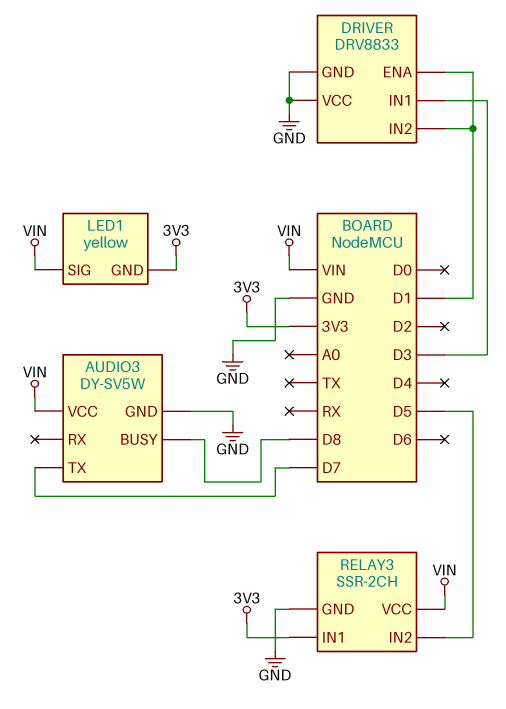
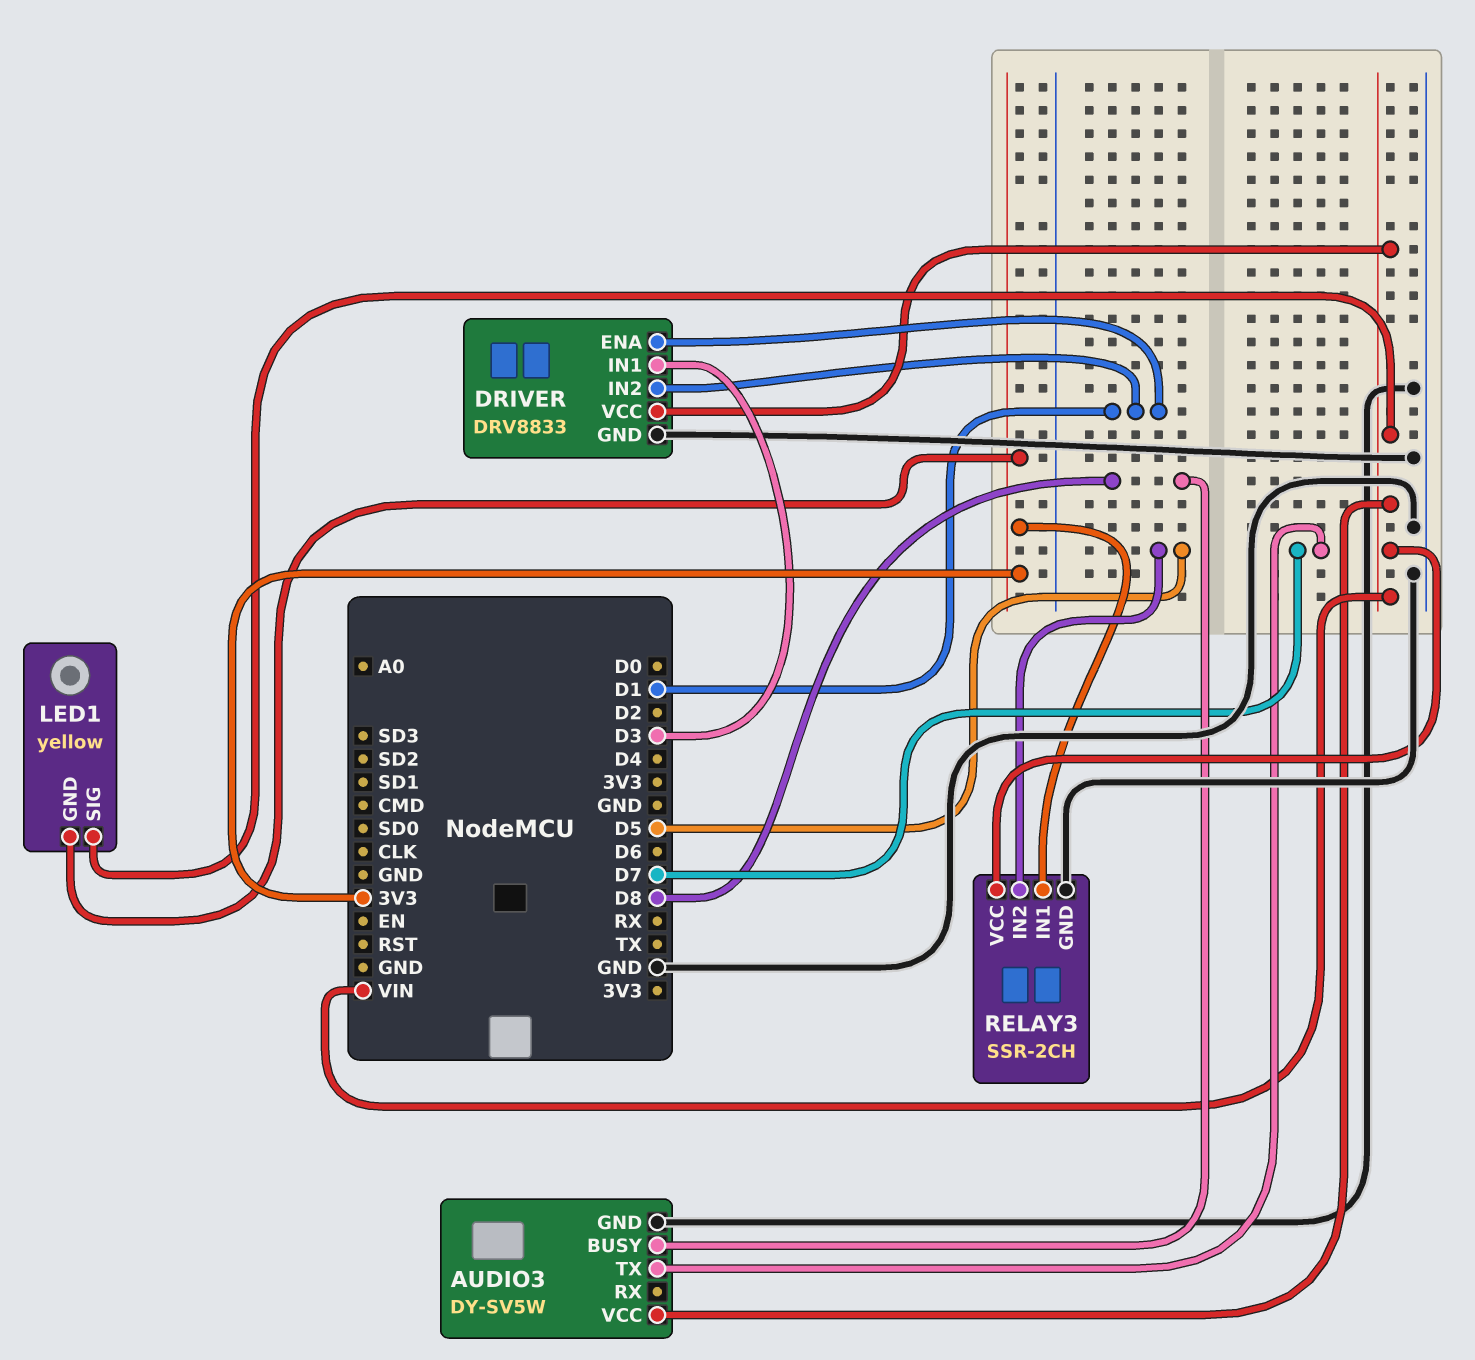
DRIVER pin VCC: GND -> VIN

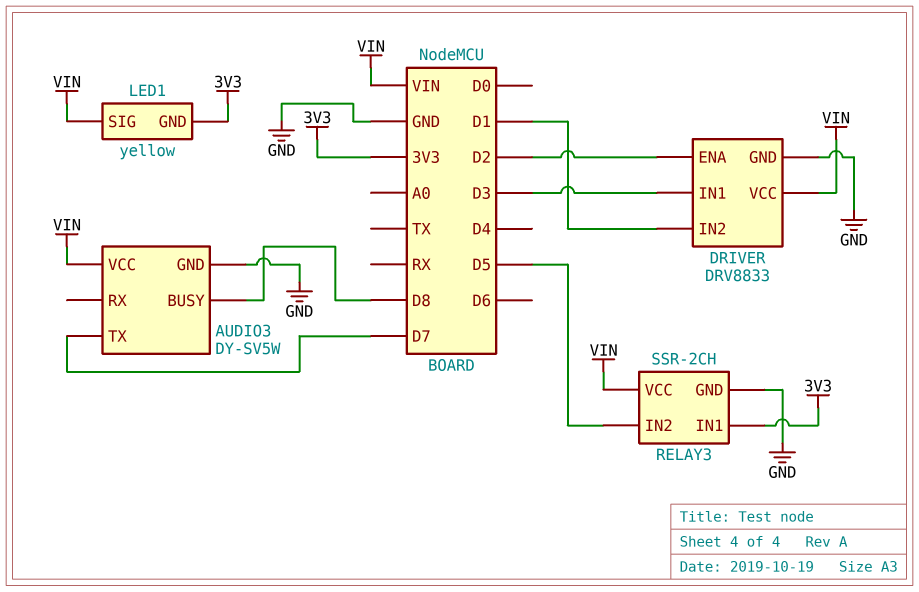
DRIVER pin ENA: D1 -> D2

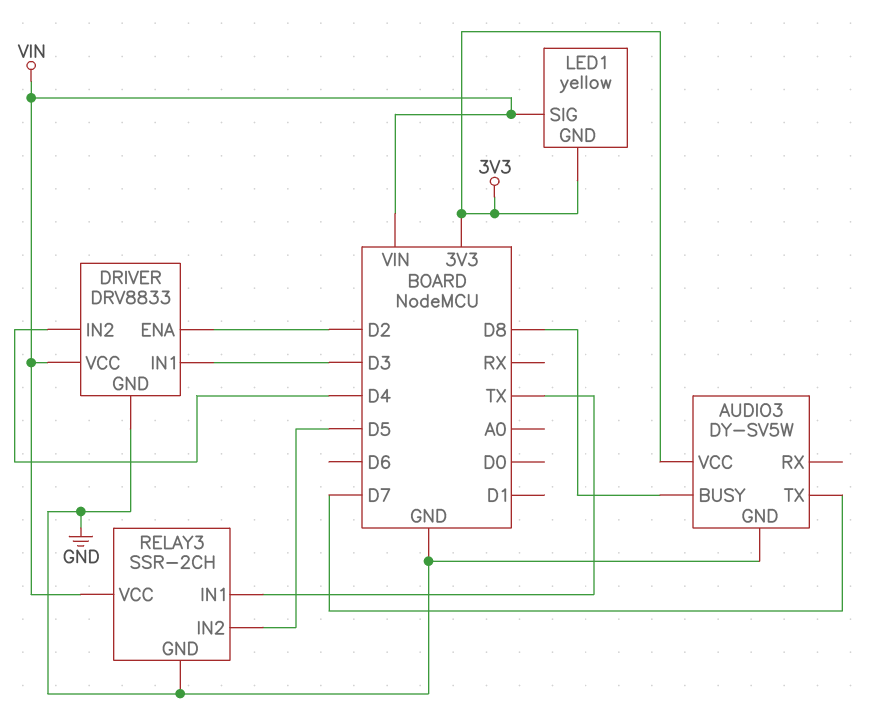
AUDIO3 pin VCC: VIN -> 3V3
DRIVER pin IN2: D1 -> D4
RELAY3 pin IN1: 3V3 -> TX

